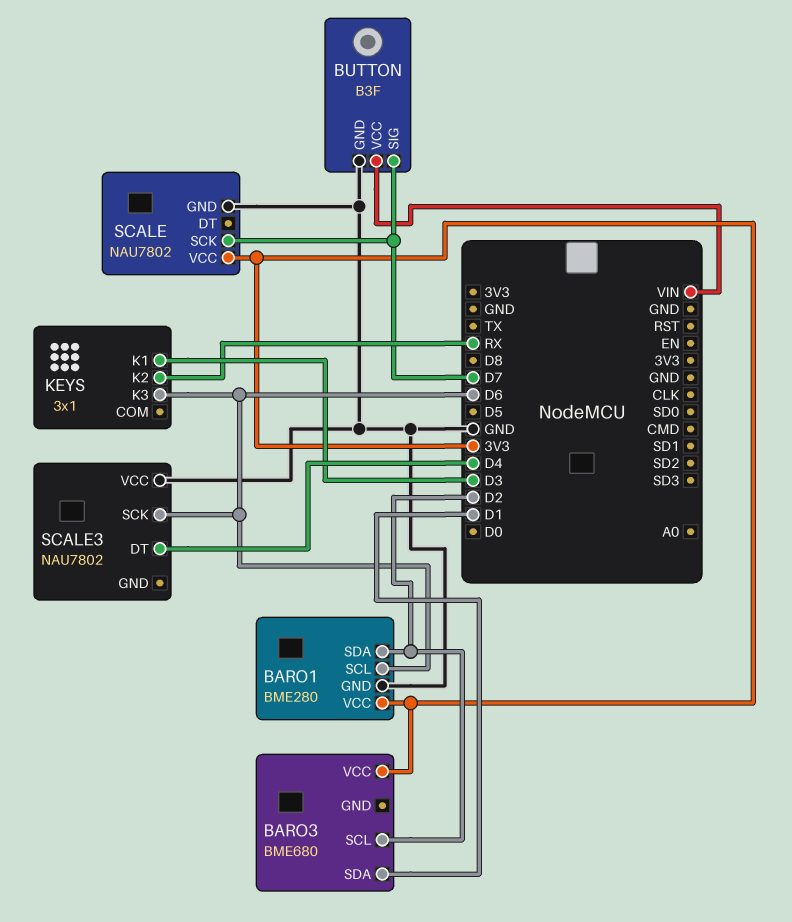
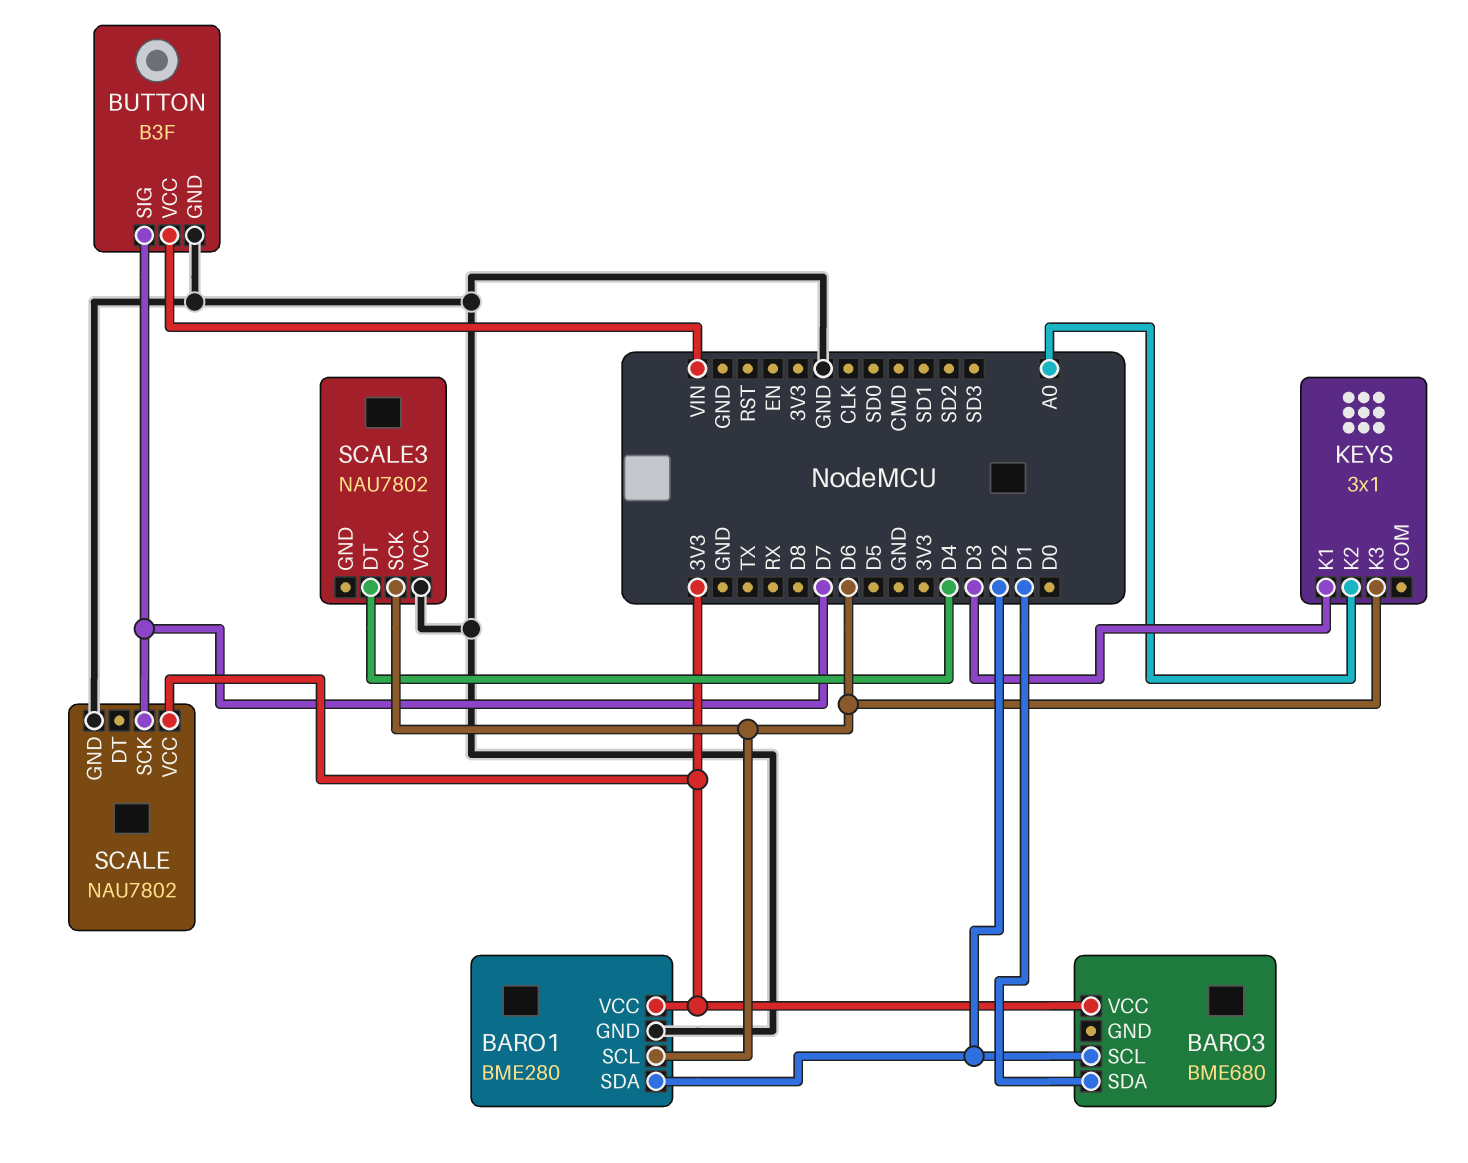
KEYS pin K2: RX -> A0

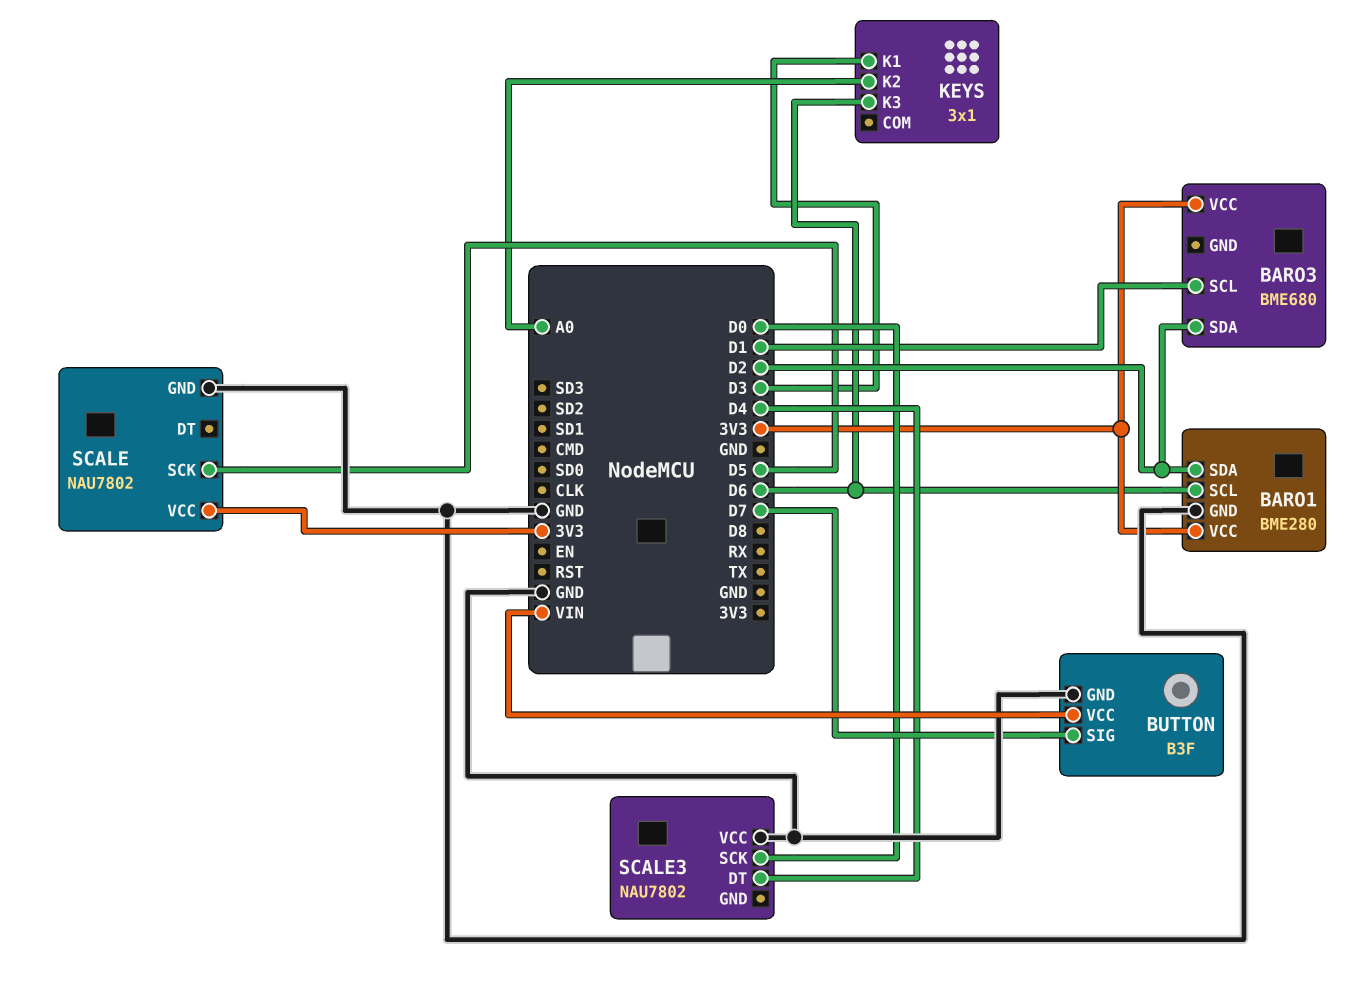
BARO3 pin SCL: D2 -> D1
BARO3 pin SDA: D1 -> D2
SCALE pin SCK: D7 -> D5
SCALE3 pin SCK: D6 -> D0

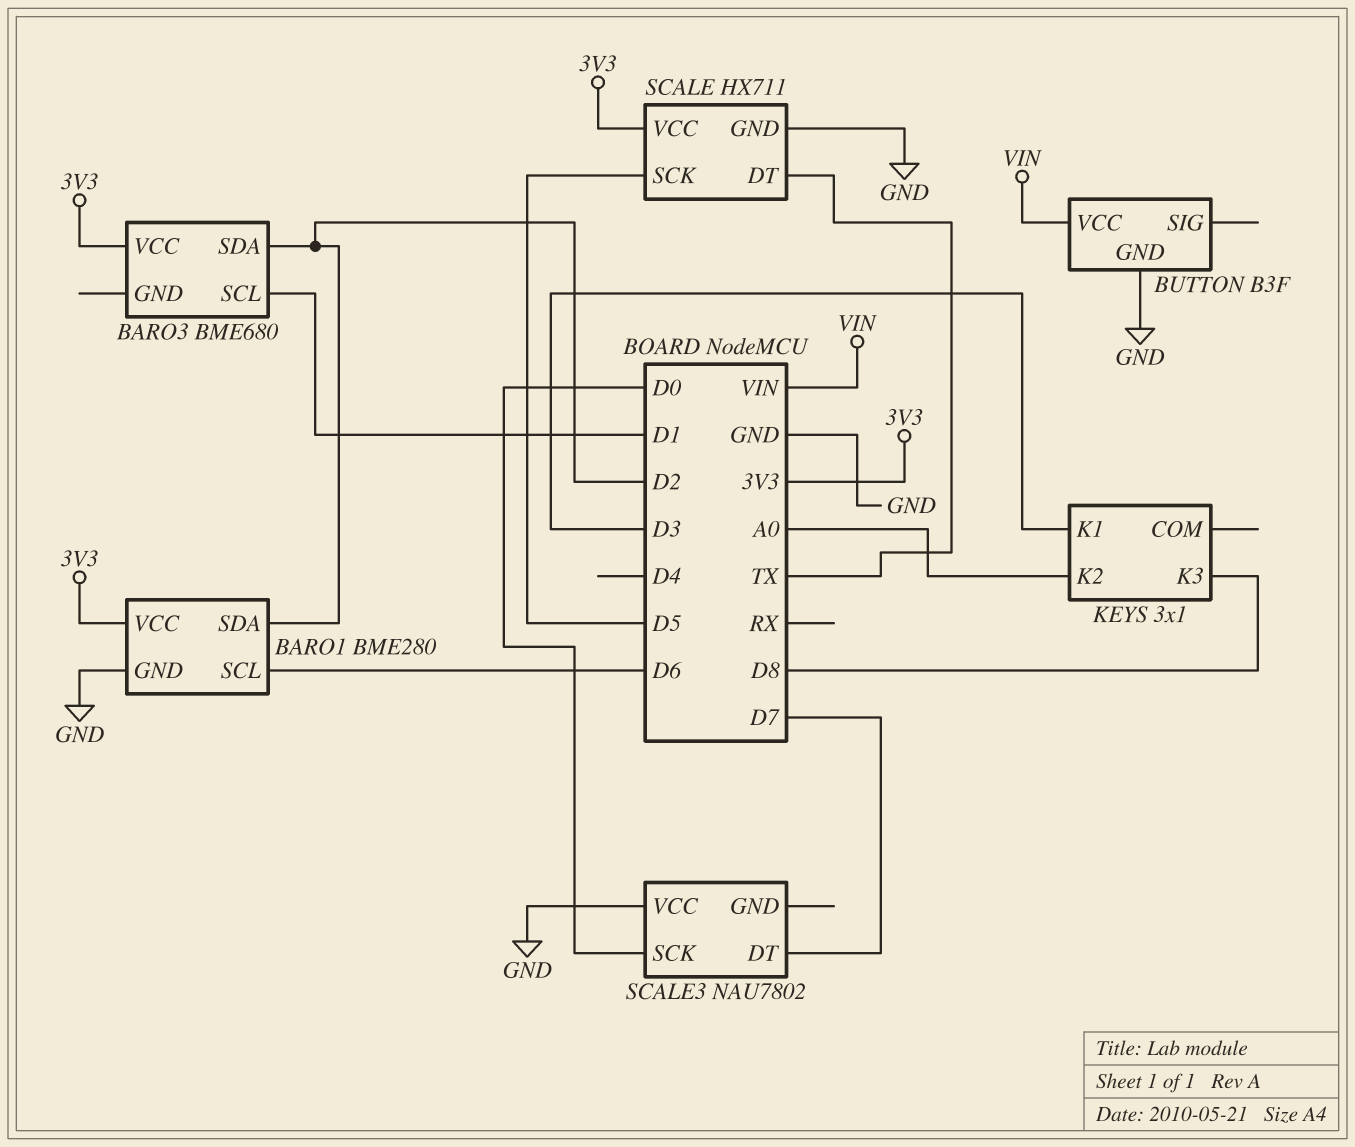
BUTTON pin SIG: D7 -> none
KEYS pin K3: D6 -> D8
SCALE: NAU7802 -> HX711
SCALE pin DT: none -> TX
SCALE3 pin DT: D4 -> D7

